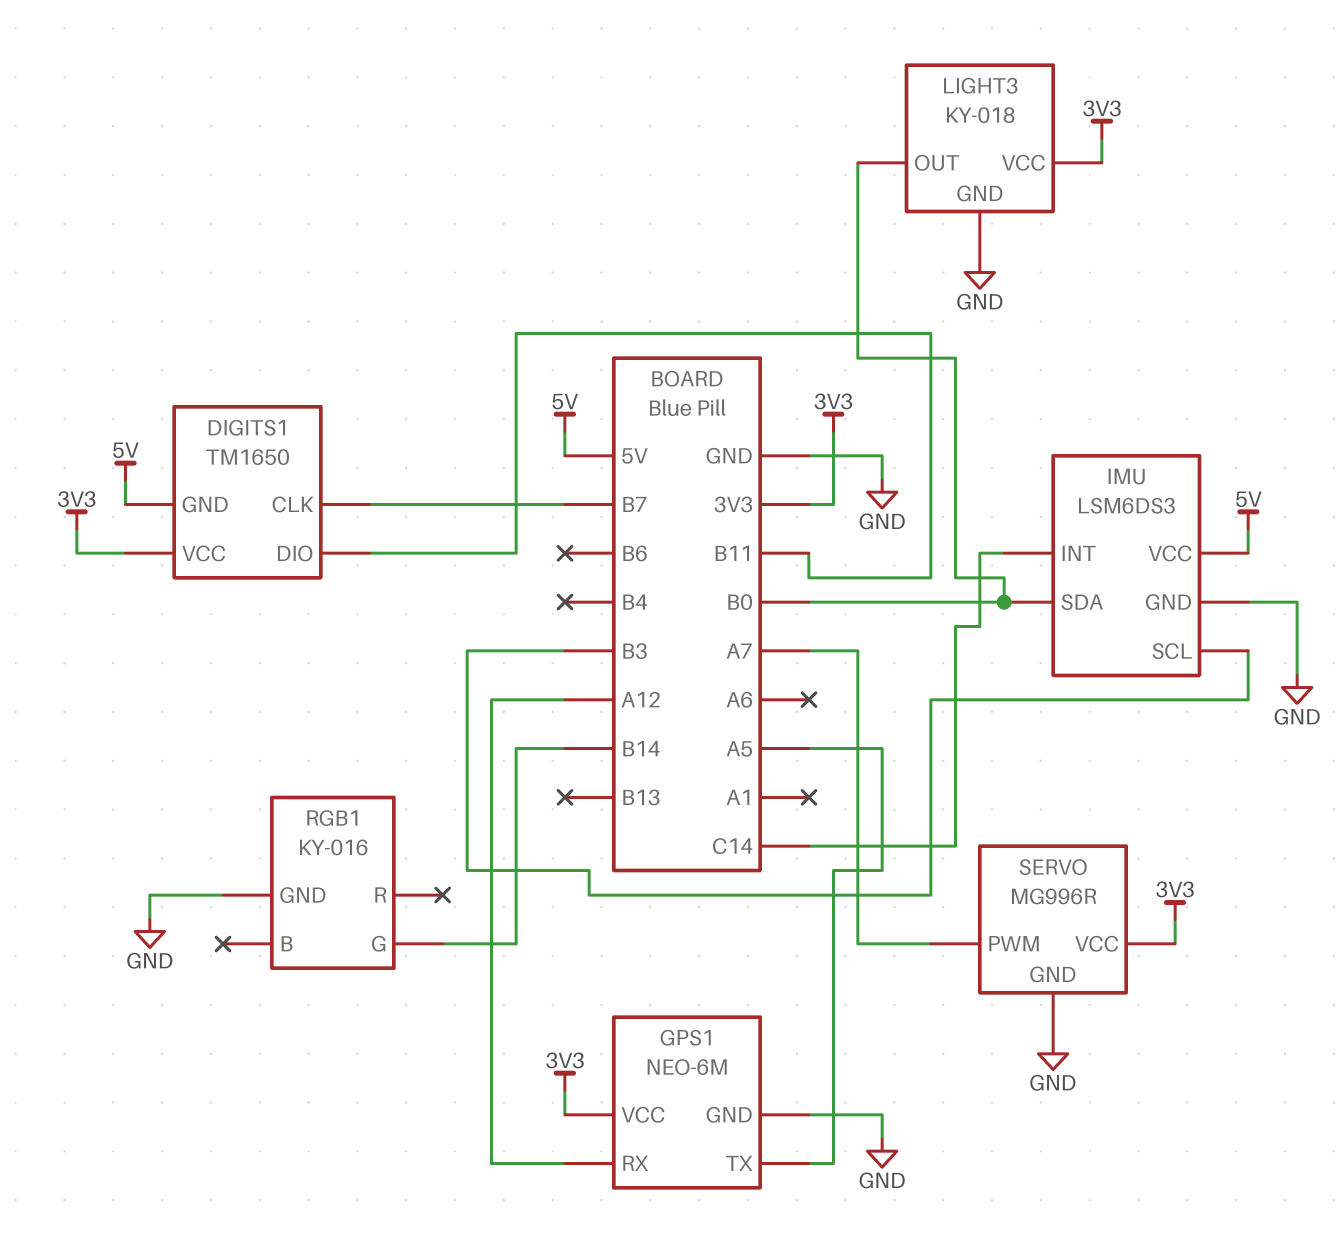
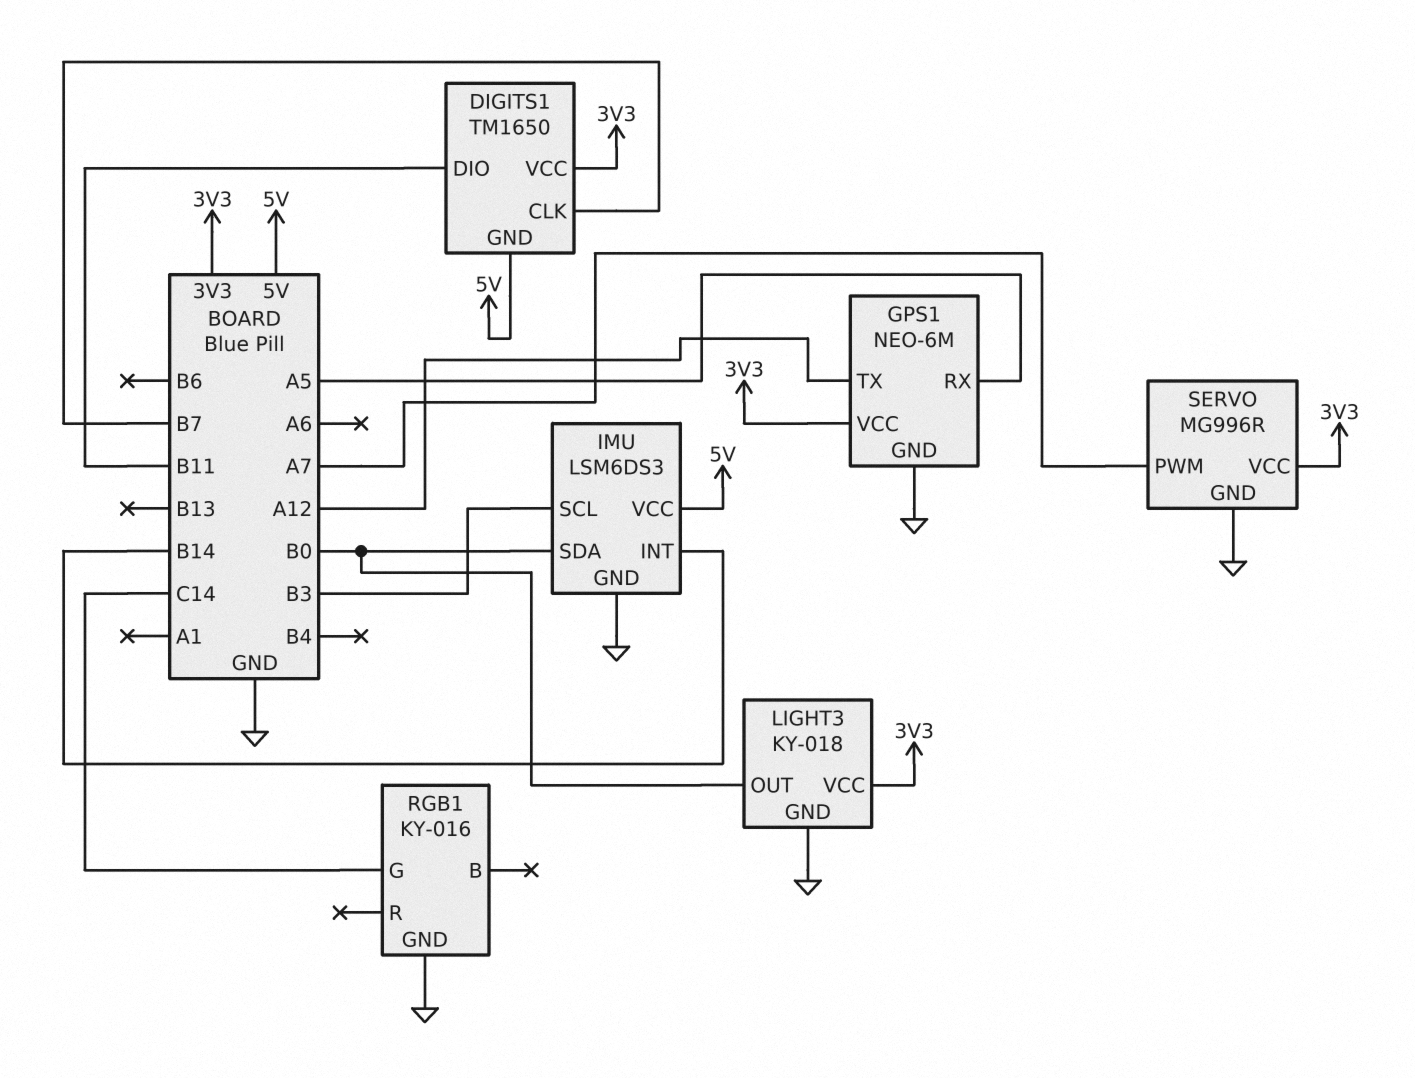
GPS1 pin RX: A12 -> A5
GPS1 pin TX: A5 -> A12
IMU pin INT: C14 -> B14
RGB1 pin G: B14 -> C14

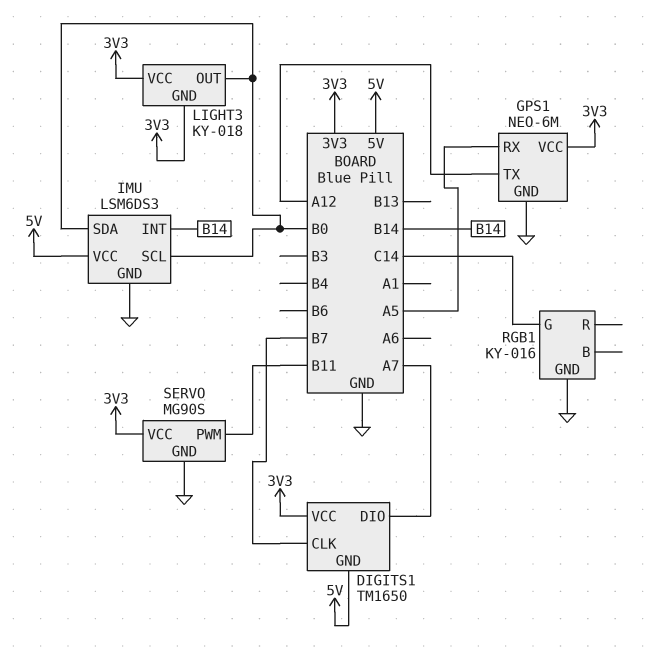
DIGITS1 pin DIO: B11 -> A7
IMU pin SCL: B3 -> B0
LIGHT3 pin GND: GND -> 3V3
SERVO: MG996R -> MG90S
SERVO pin PWM: A7 -> B11

